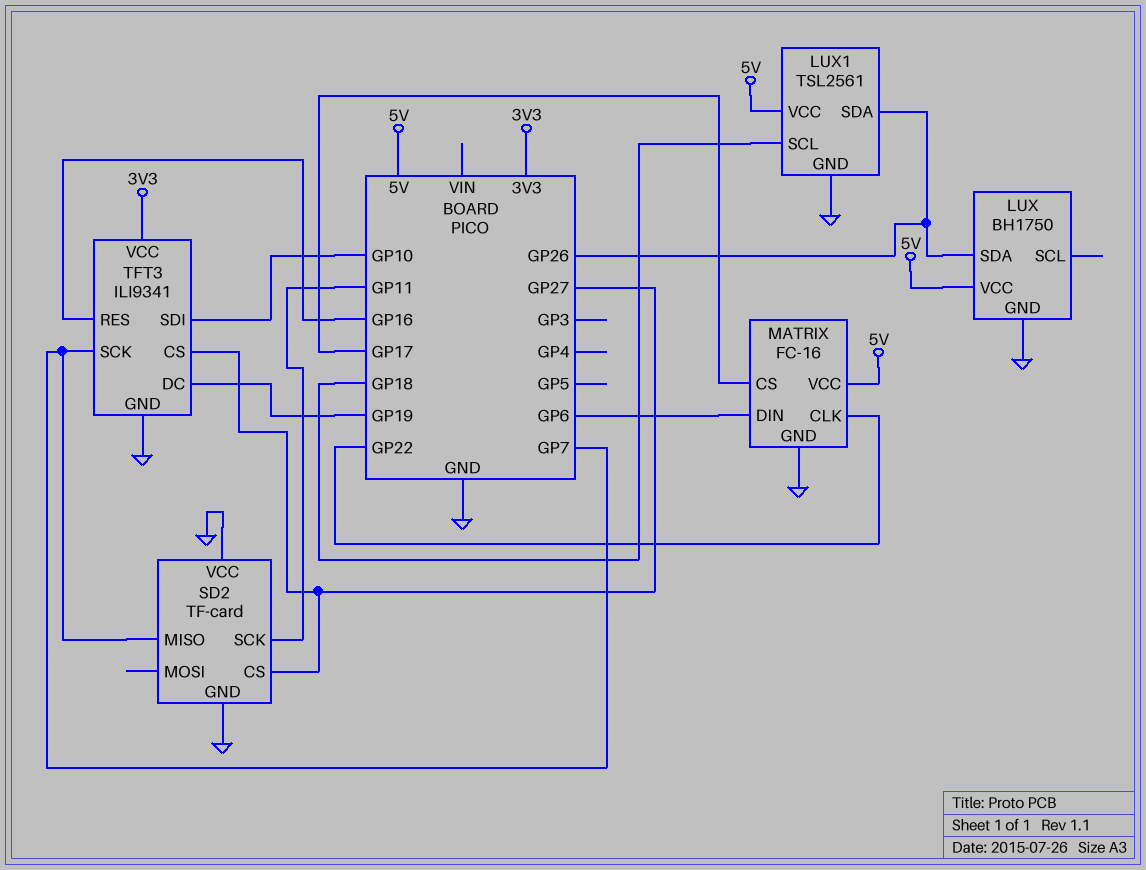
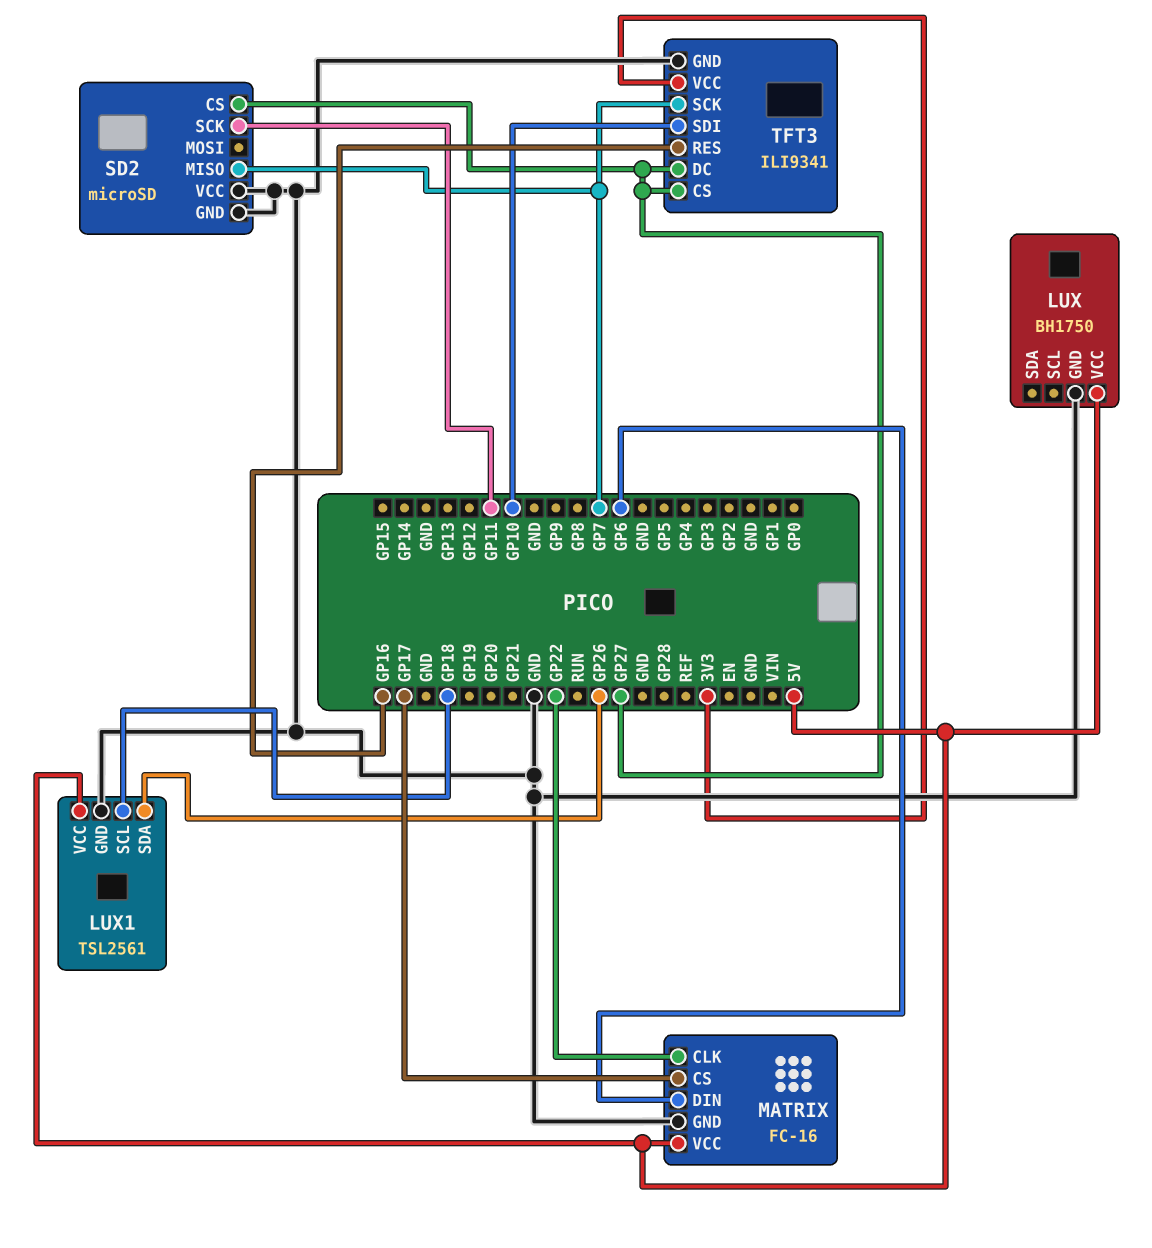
LUX pin SDA: GP26 -> none
SD2: TF-card -> microSD
TFT3 pin DC: GP19 -> GP27

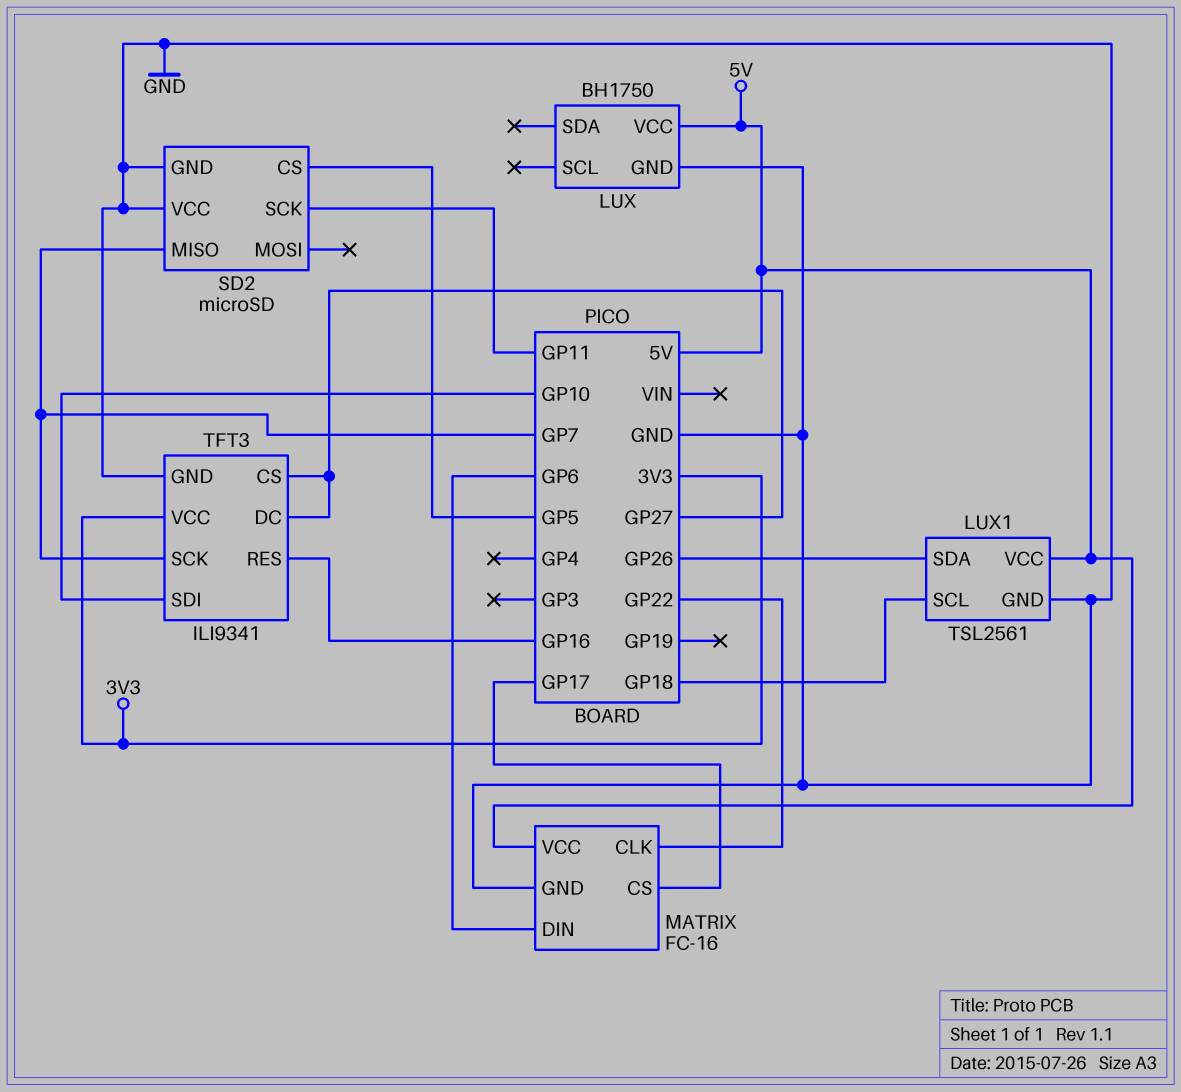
SD2 pin CS: GP27 -> GP5

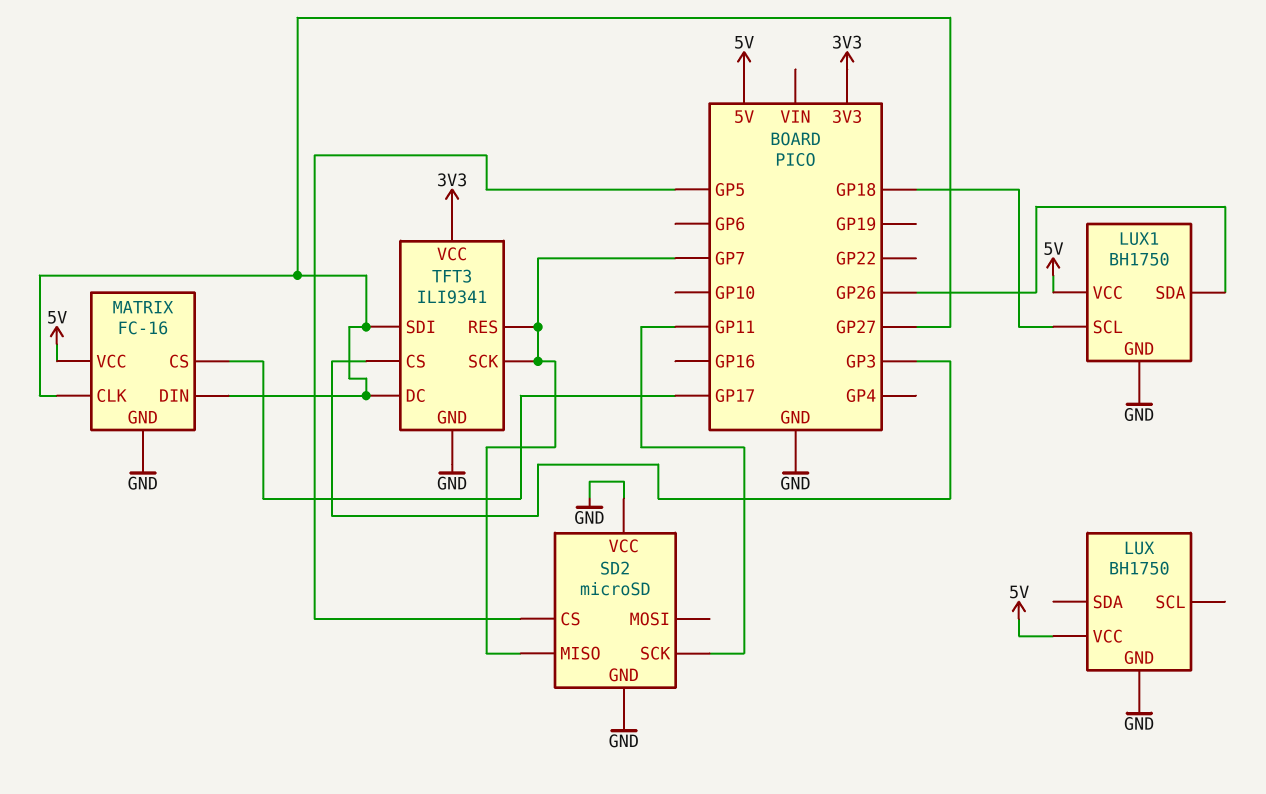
LUX1: TSL2561 -> BH1750
MATRIX pin CLK: GP22 -> GP27
MATRIX pin DIN: GP6 -> GP27
TFT3 pin CS: GP27 -> GP3
TFT3 pin RES: GP16 -> GP7
TFT3 pin SDI: GP10 -> GP27

